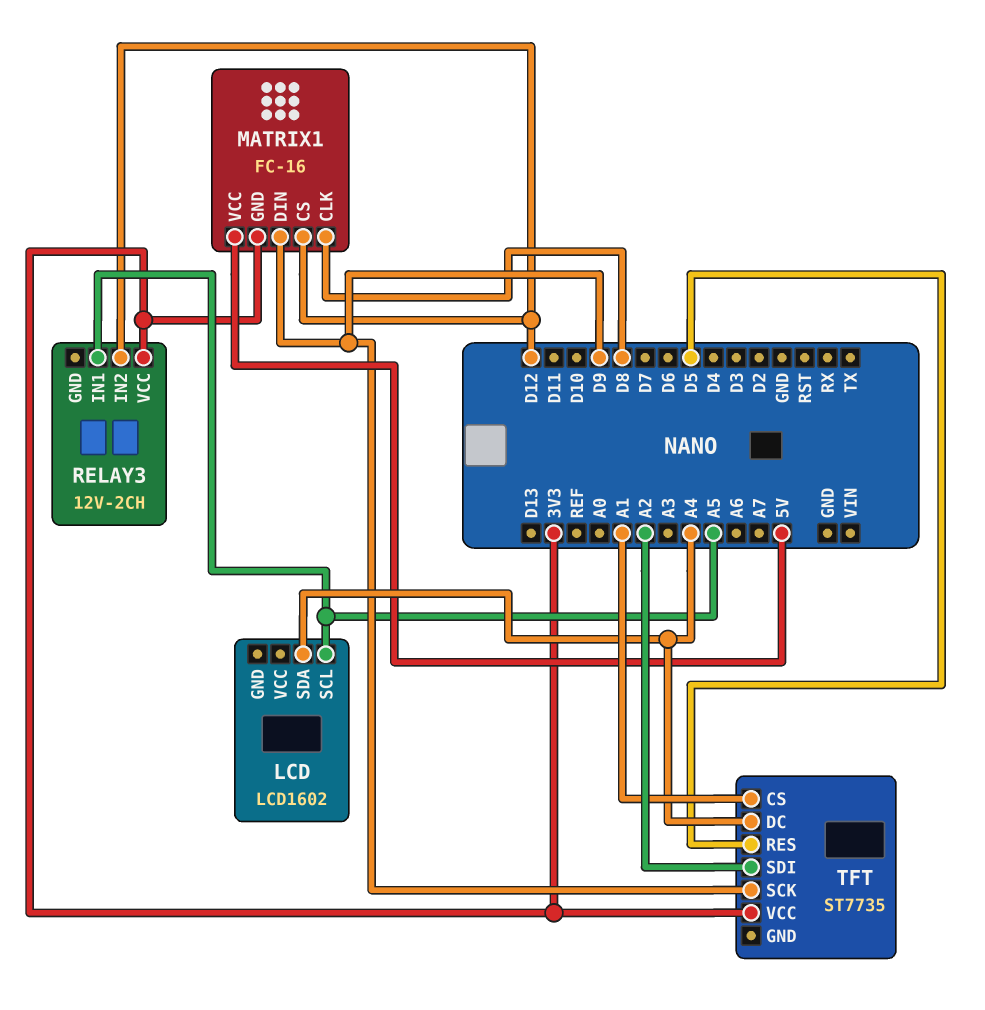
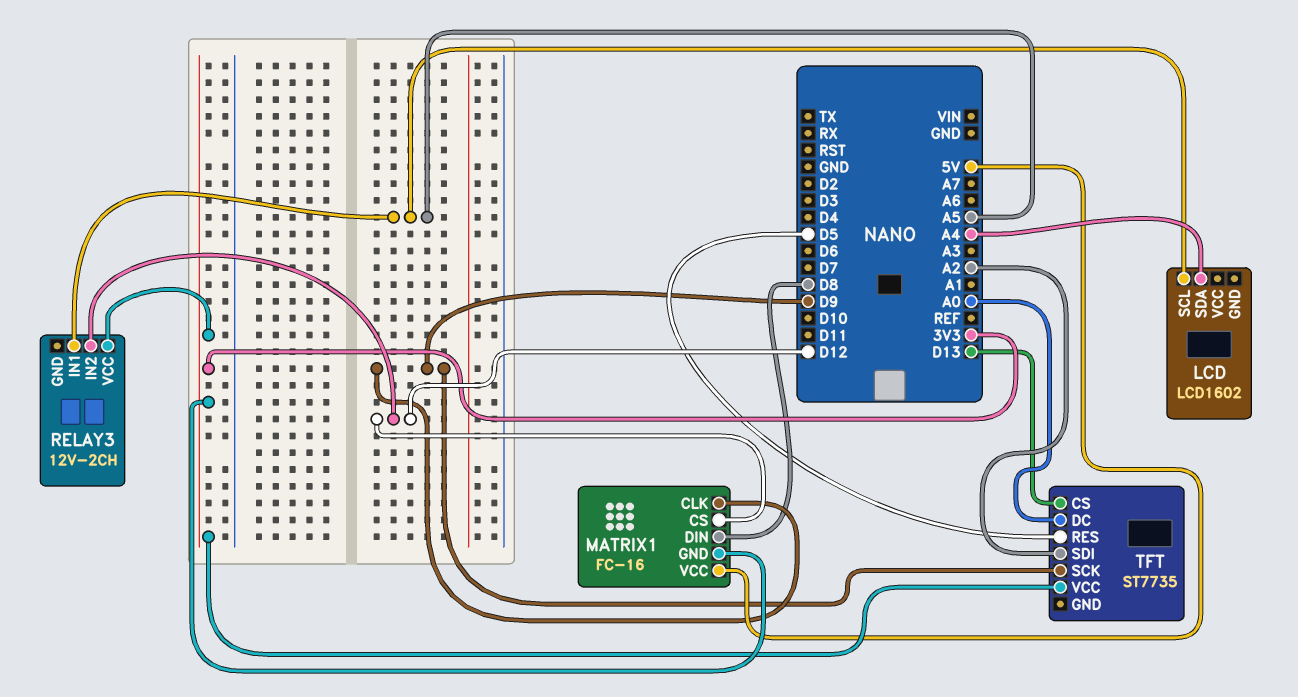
MATRIX1 pin CLK: D8 -> D9
MATRIX1 pin DIN: D9 -> D8
TFT pin CS: A1 -> D13
TFT pin DC: A4 -> A0

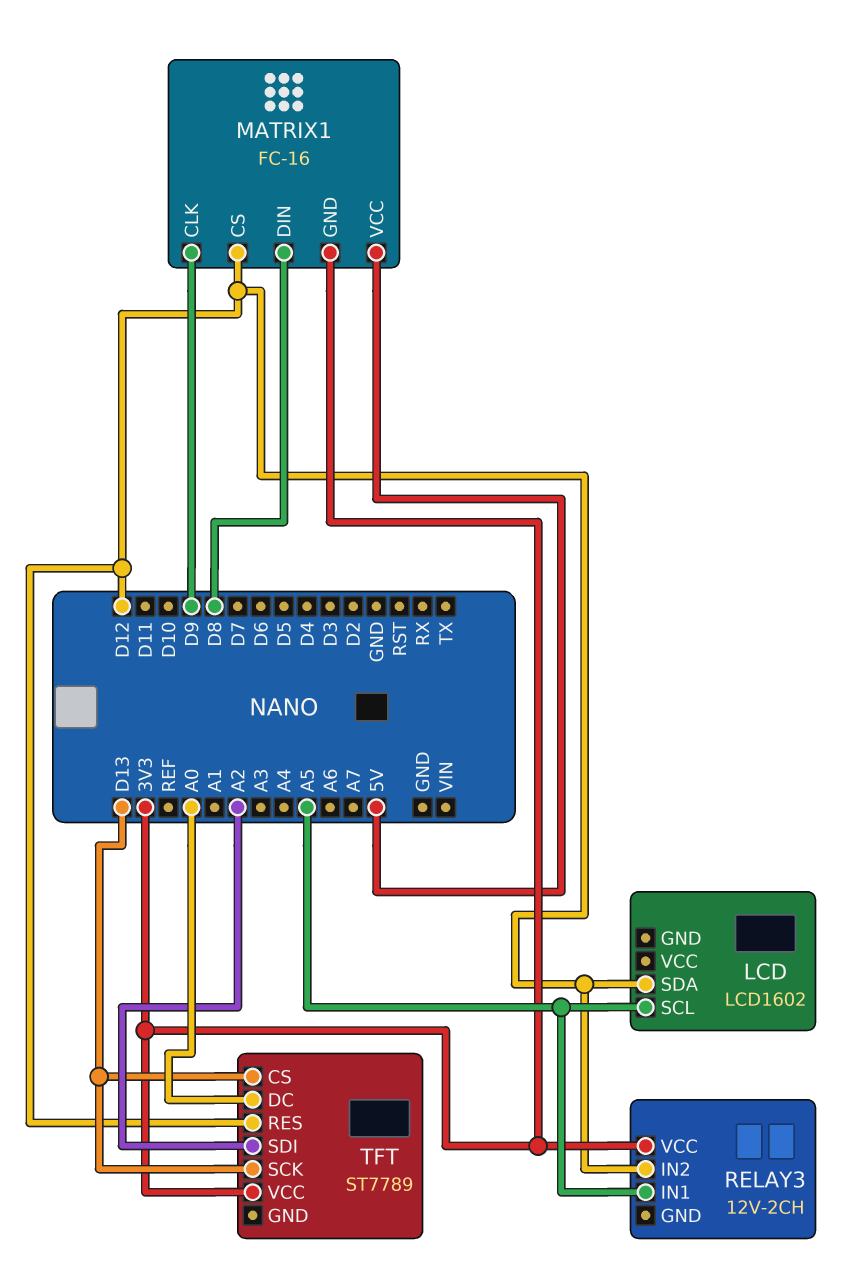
LCD pin SDA: A4 -> D12
TFT: ST7735 -> ST7789
TFT pin RES: D5 -> D12
TFT pin SCK: D9 -> D13

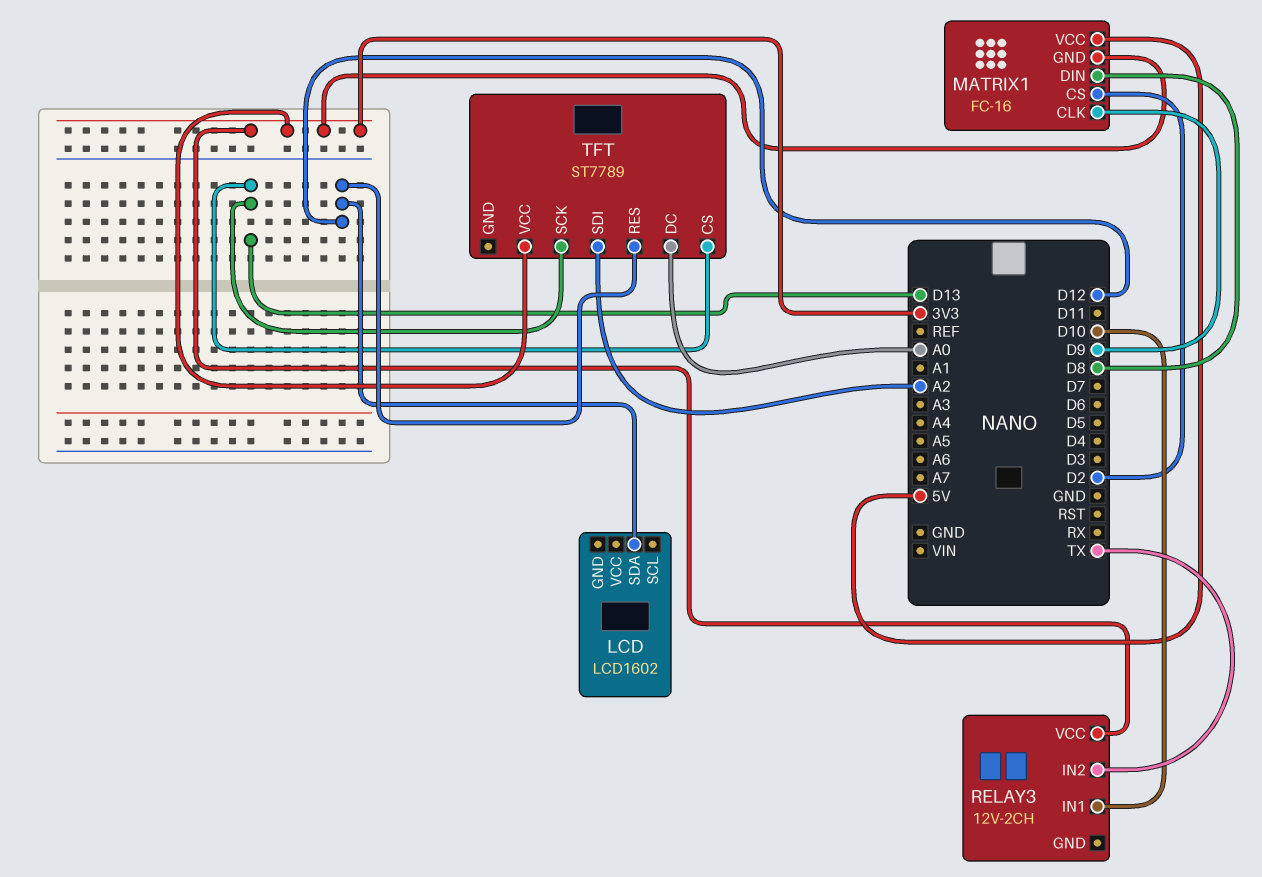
LCD pin SCL: A5 -> none
MATRIX1 pin CS: D12 -> D2
RELAY3 pin IN1: A5 -> D10
RELAY3 pin IN2: D12 -> TX

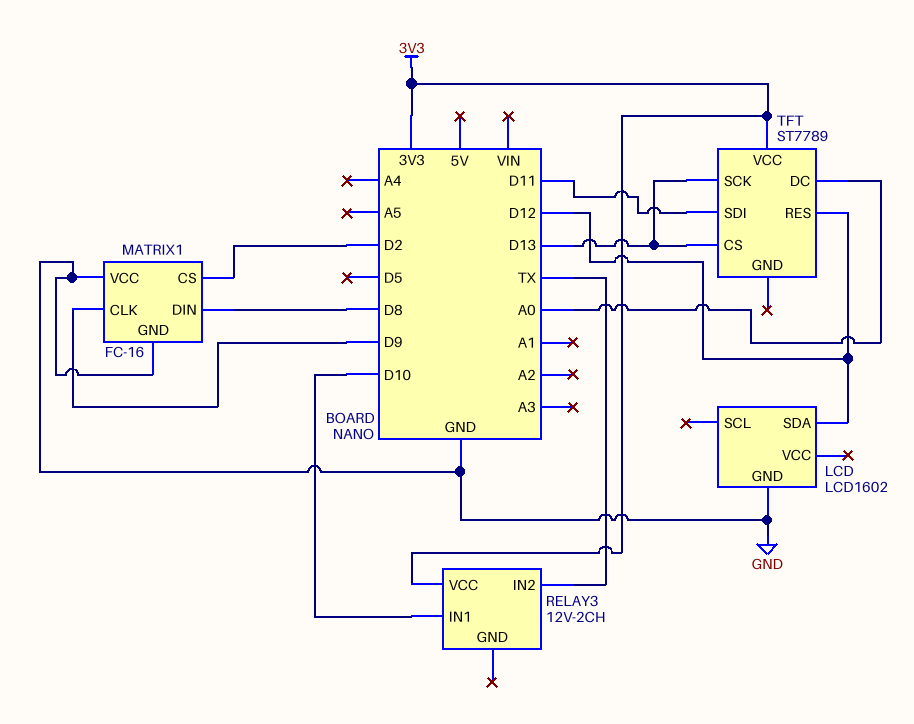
LCD pin GND: none -> GND
MATRIX1 pin GND: 3V3 -> GND
MATRIX1 pin VCC: 5V -> GND
TFT pin SDI: A2 -> D11

